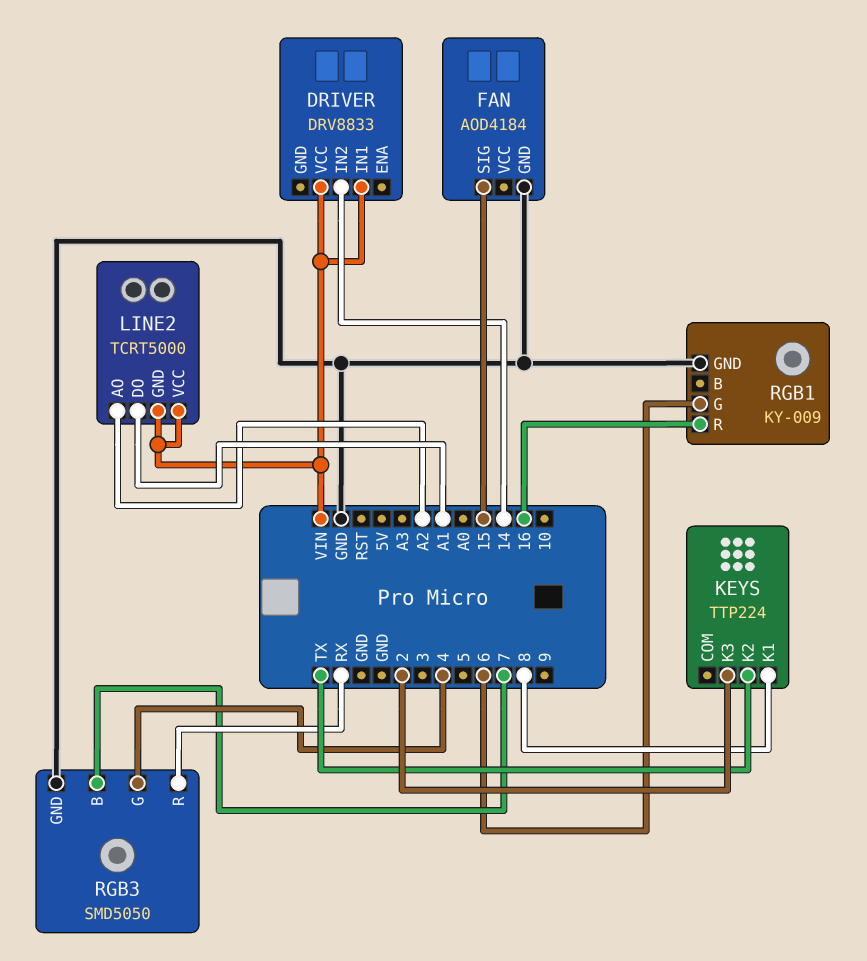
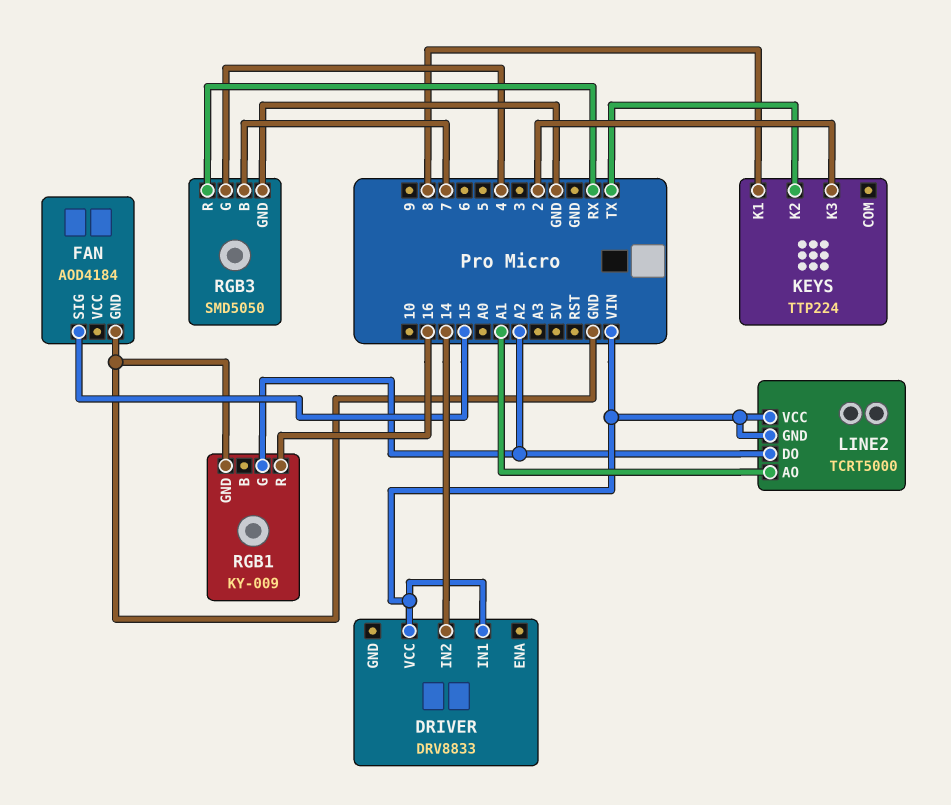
LINE2 pin AO: A2 -> A1
LINE2 pin DO: A1 -> A2
RGB1 pin G: 6 -> A2

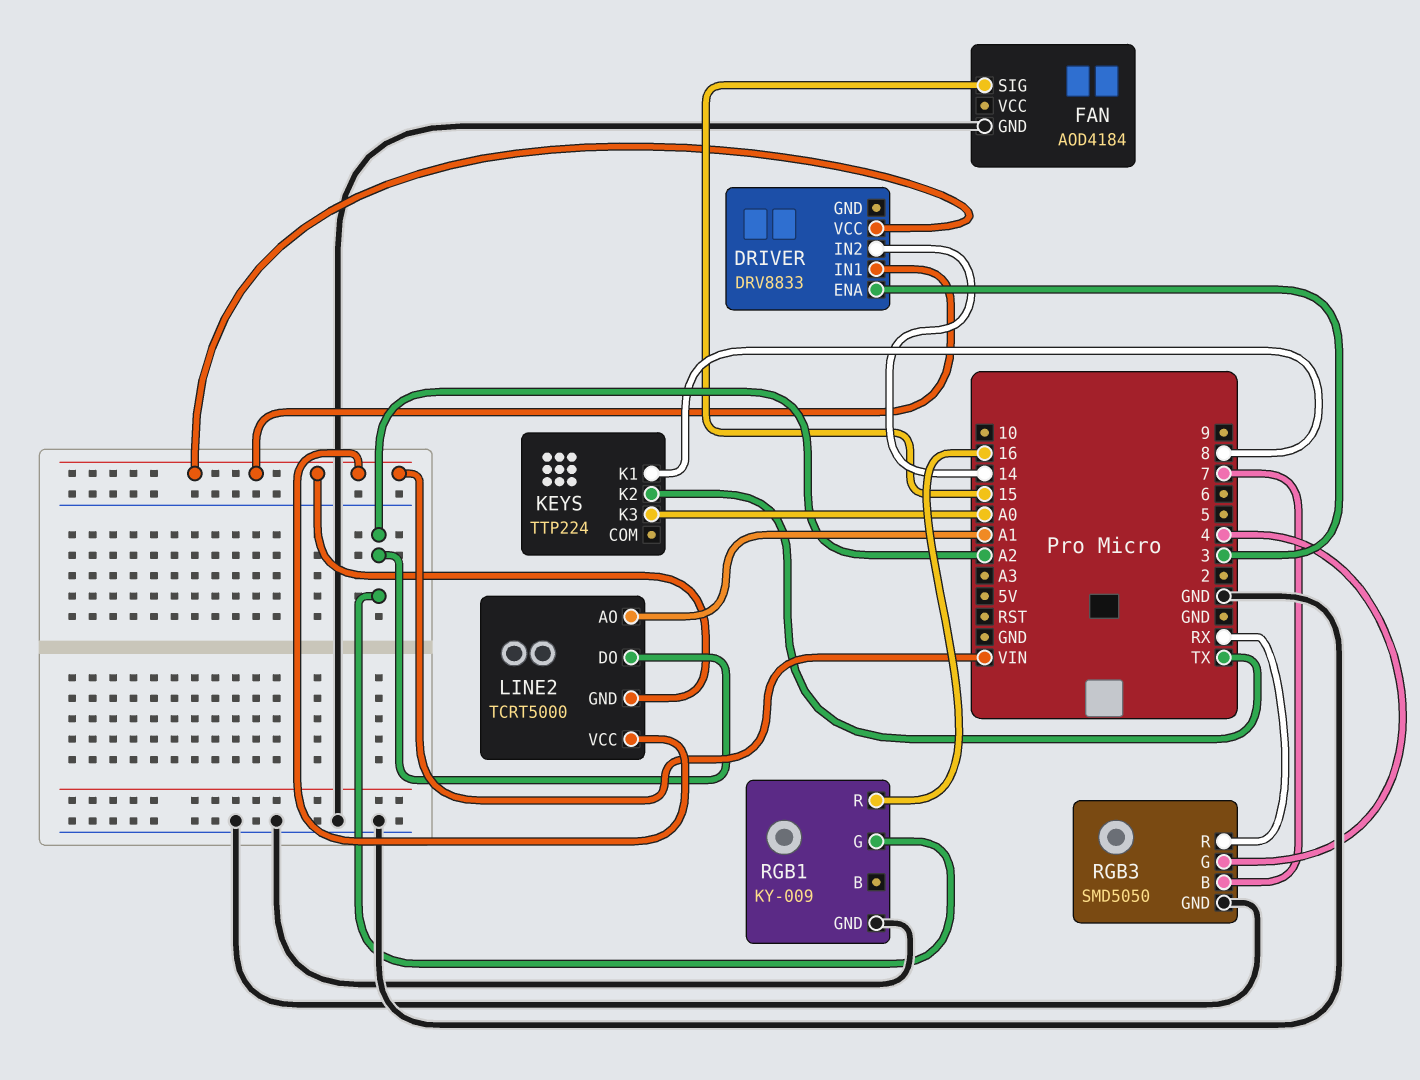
DRIVER pin ENA: none -> 3
KEYS pin K3: 2 -> A0

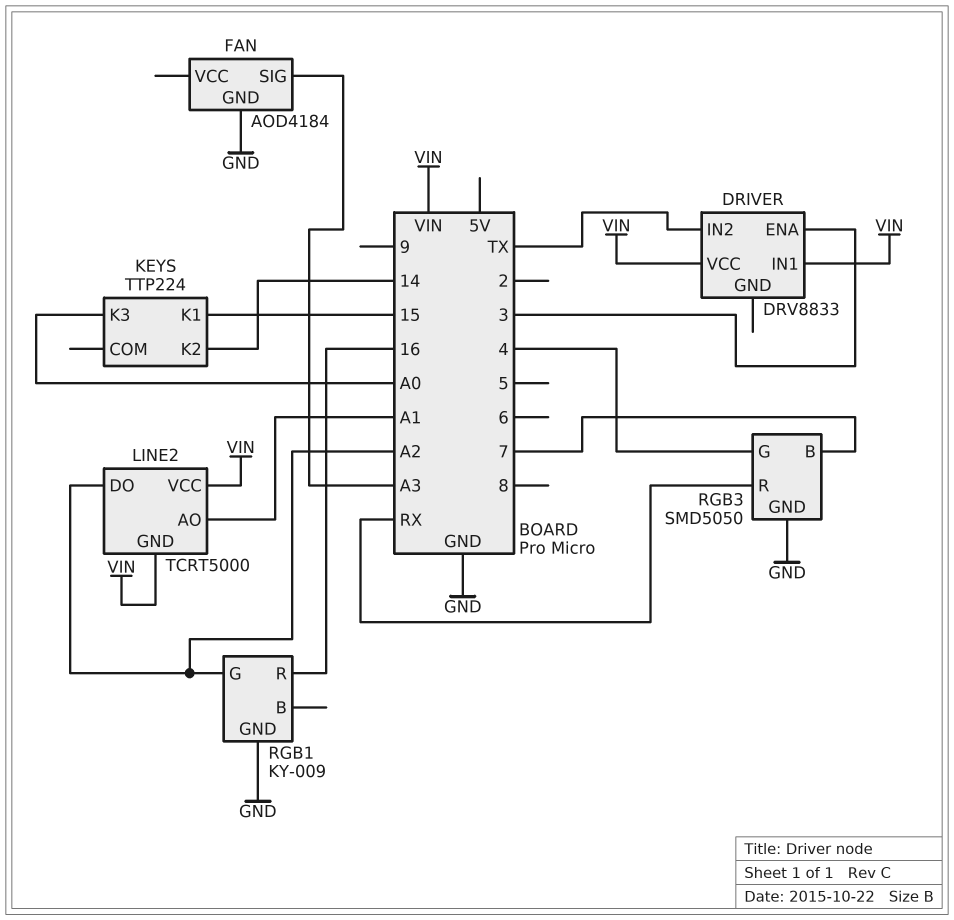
DRIVER pin IN2: 14 -> TX
FAN pin SIG: 15 -> A3
KEYS pin K1: 8 -> 15
KEYS pin K2: TX -> 14

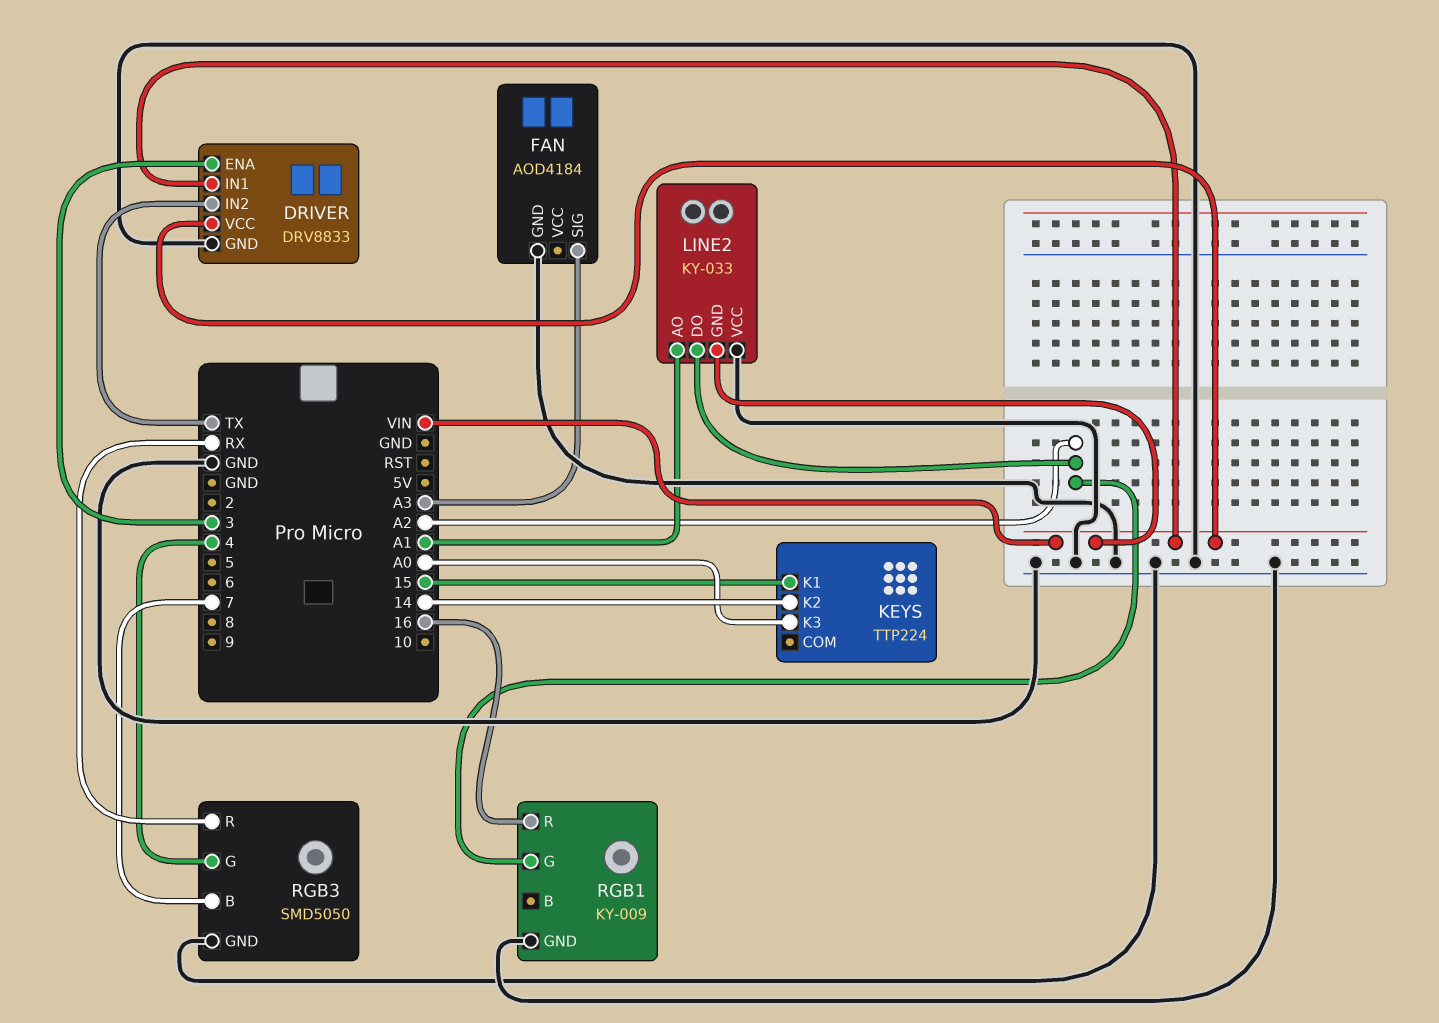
DRIVER pin GND: none -> GND
LINE2: TCRT5000 -> KY-033
LINE2 pin VCC: VIN -> GND

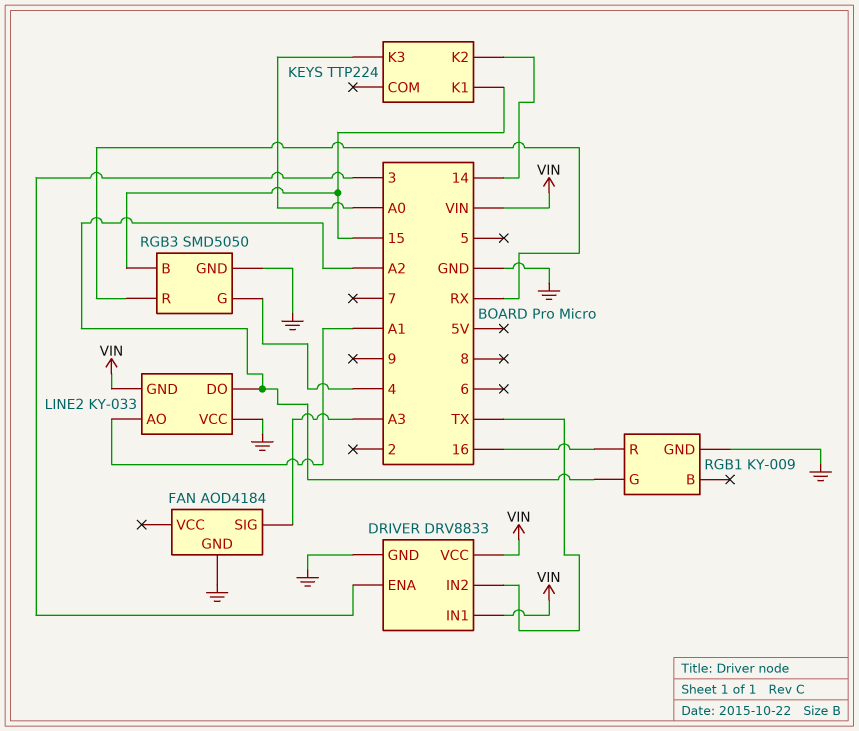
RGB3 pin B: 7 -> 15

